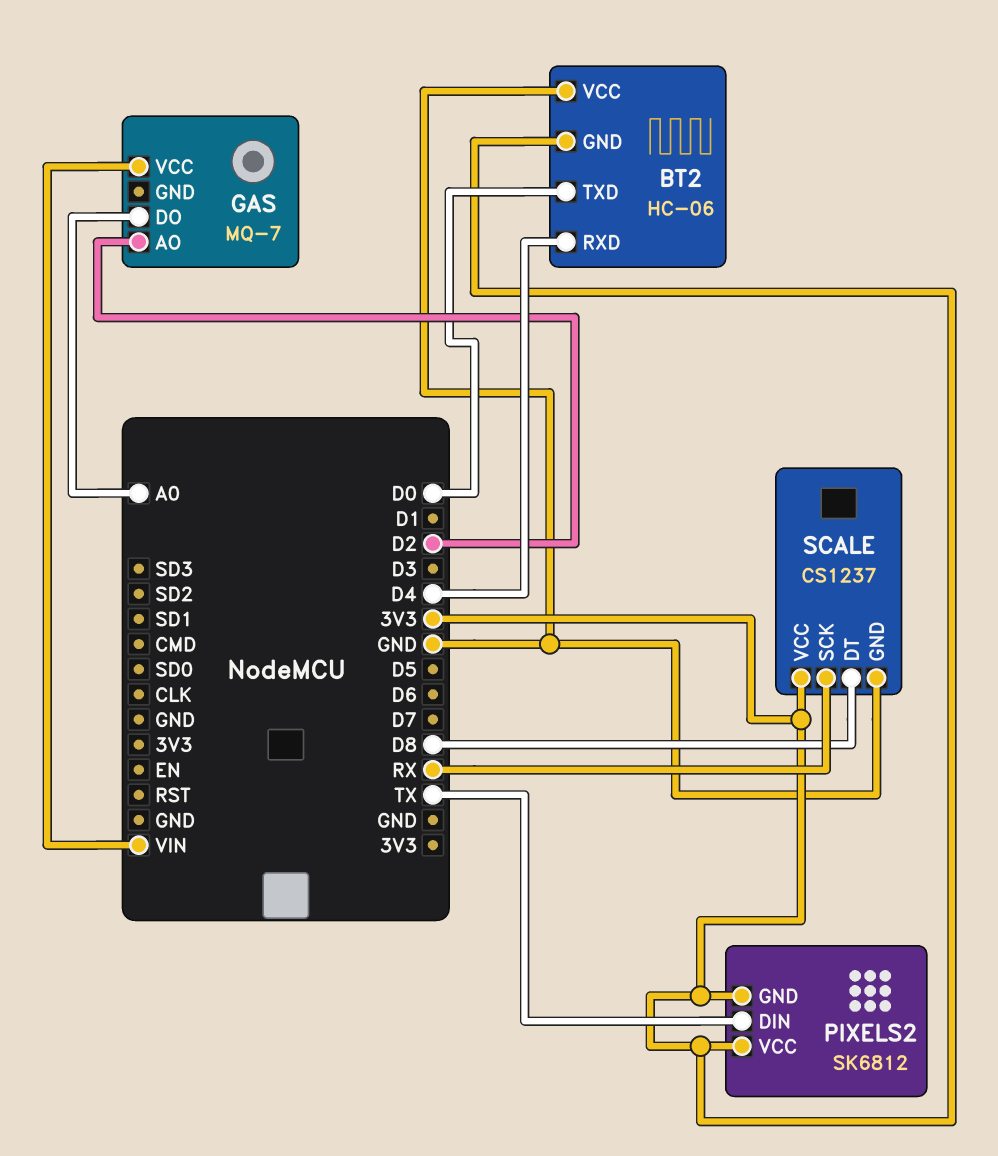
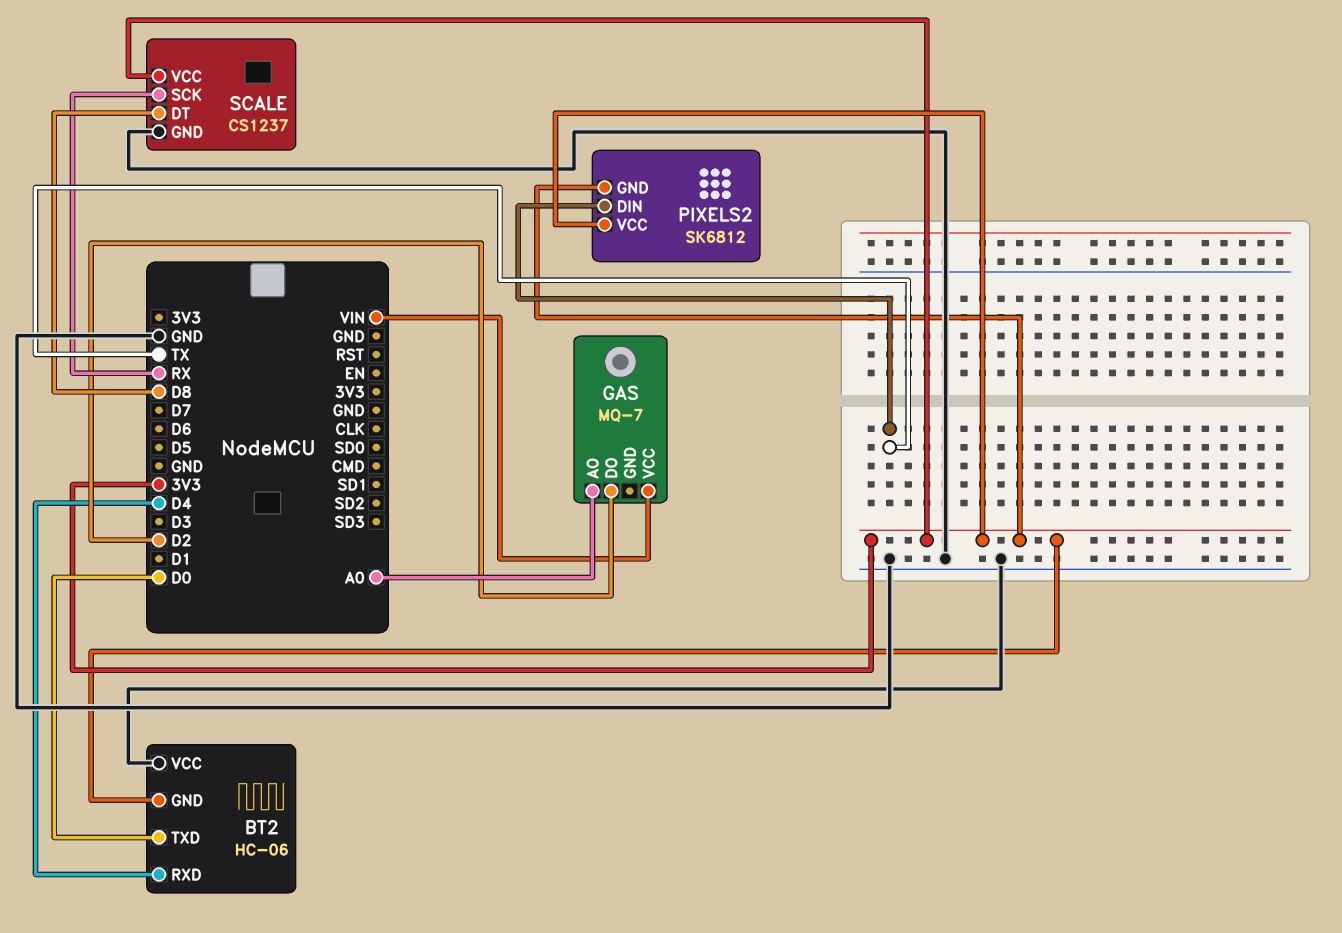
GAS pin AO: D2 -> A0
GAS pin DO: A0 -> D2

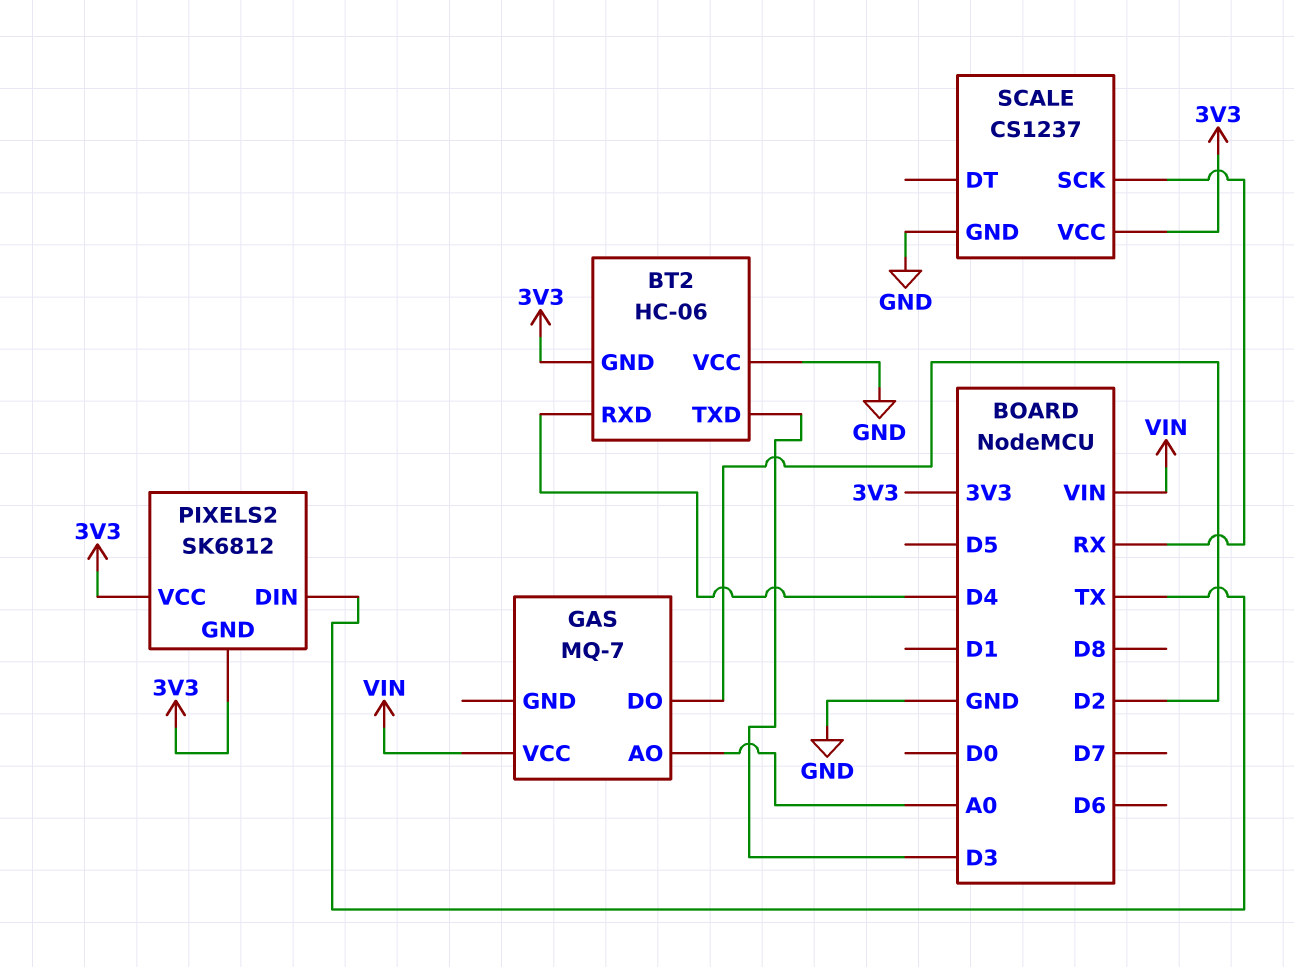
BT2 pin TXD: D0 -> D3
SCALE pin DT: D8 -> none

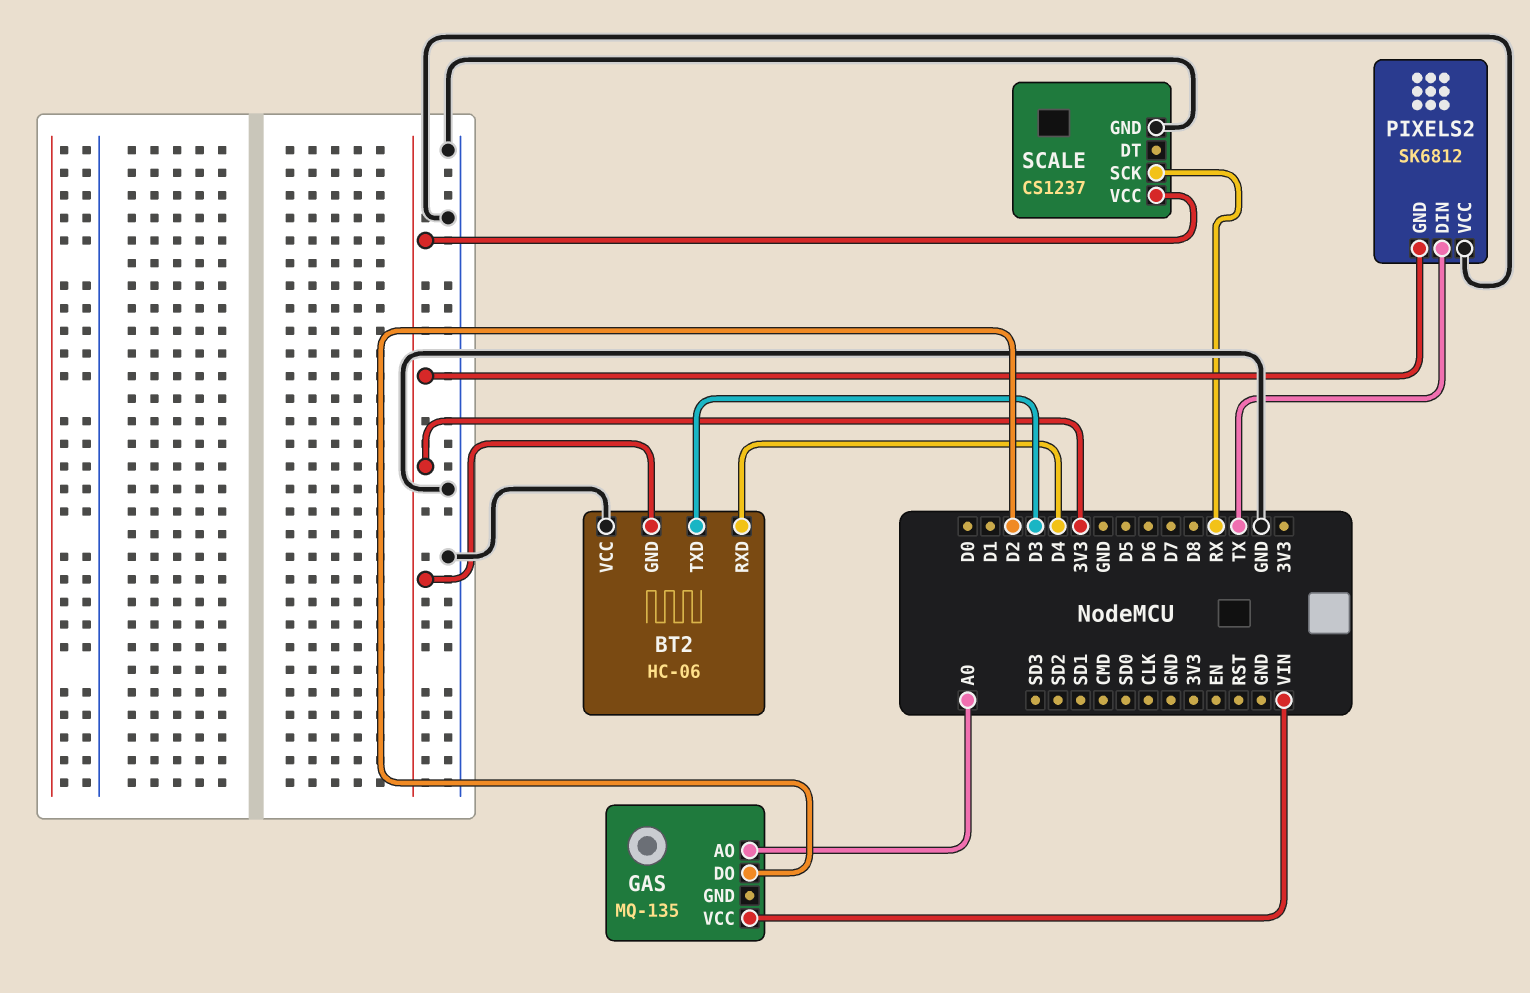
GAS: MQ-7 -> MQ-135
PIXELS2 pin VCC: 3V3 -> GND

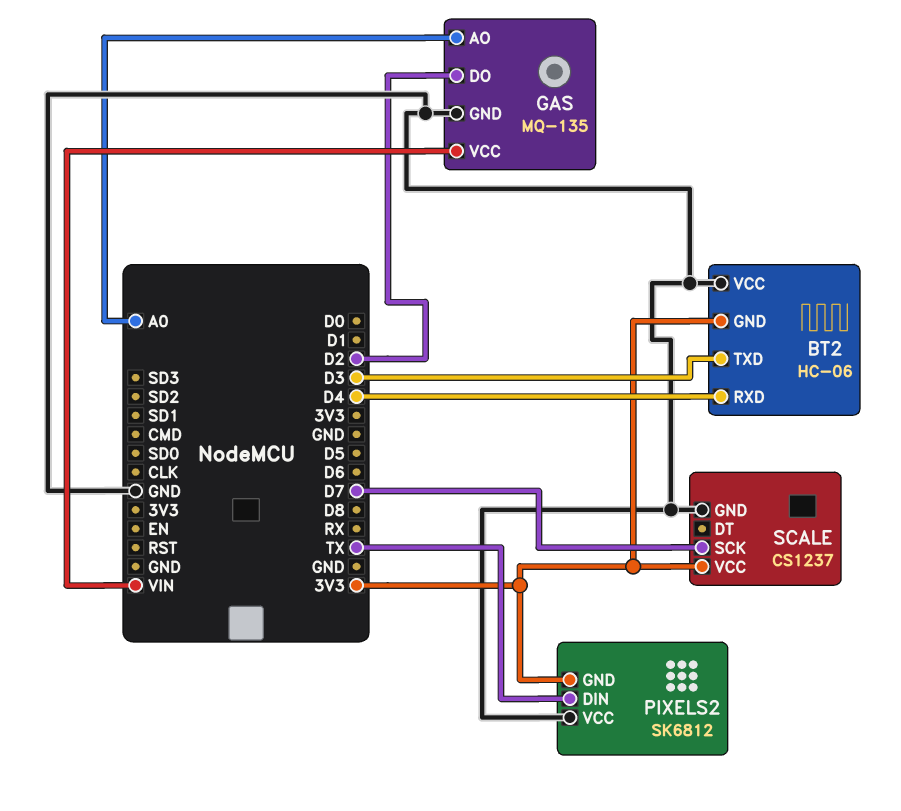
GAS pin GND: none -> GND
SCALE pin SCK: RX -> D7

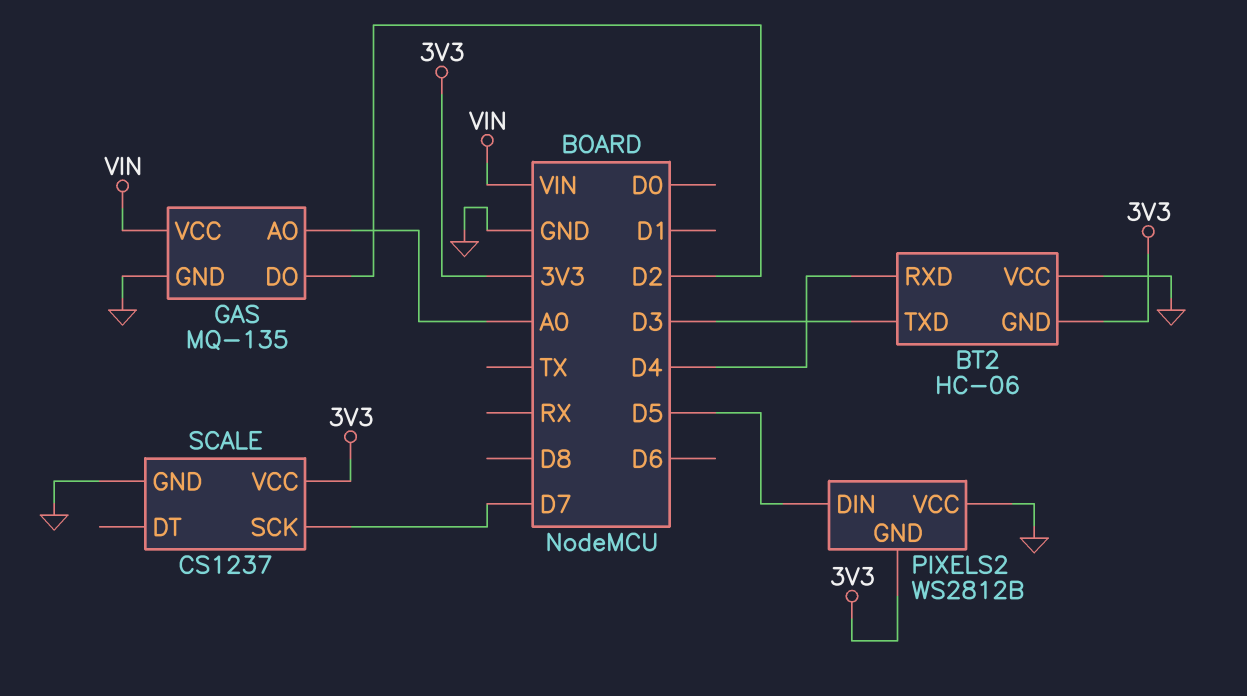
PIXELS2: SK6812 -> WS2812B
PIXELS2 pin DIN: TX -> D5

